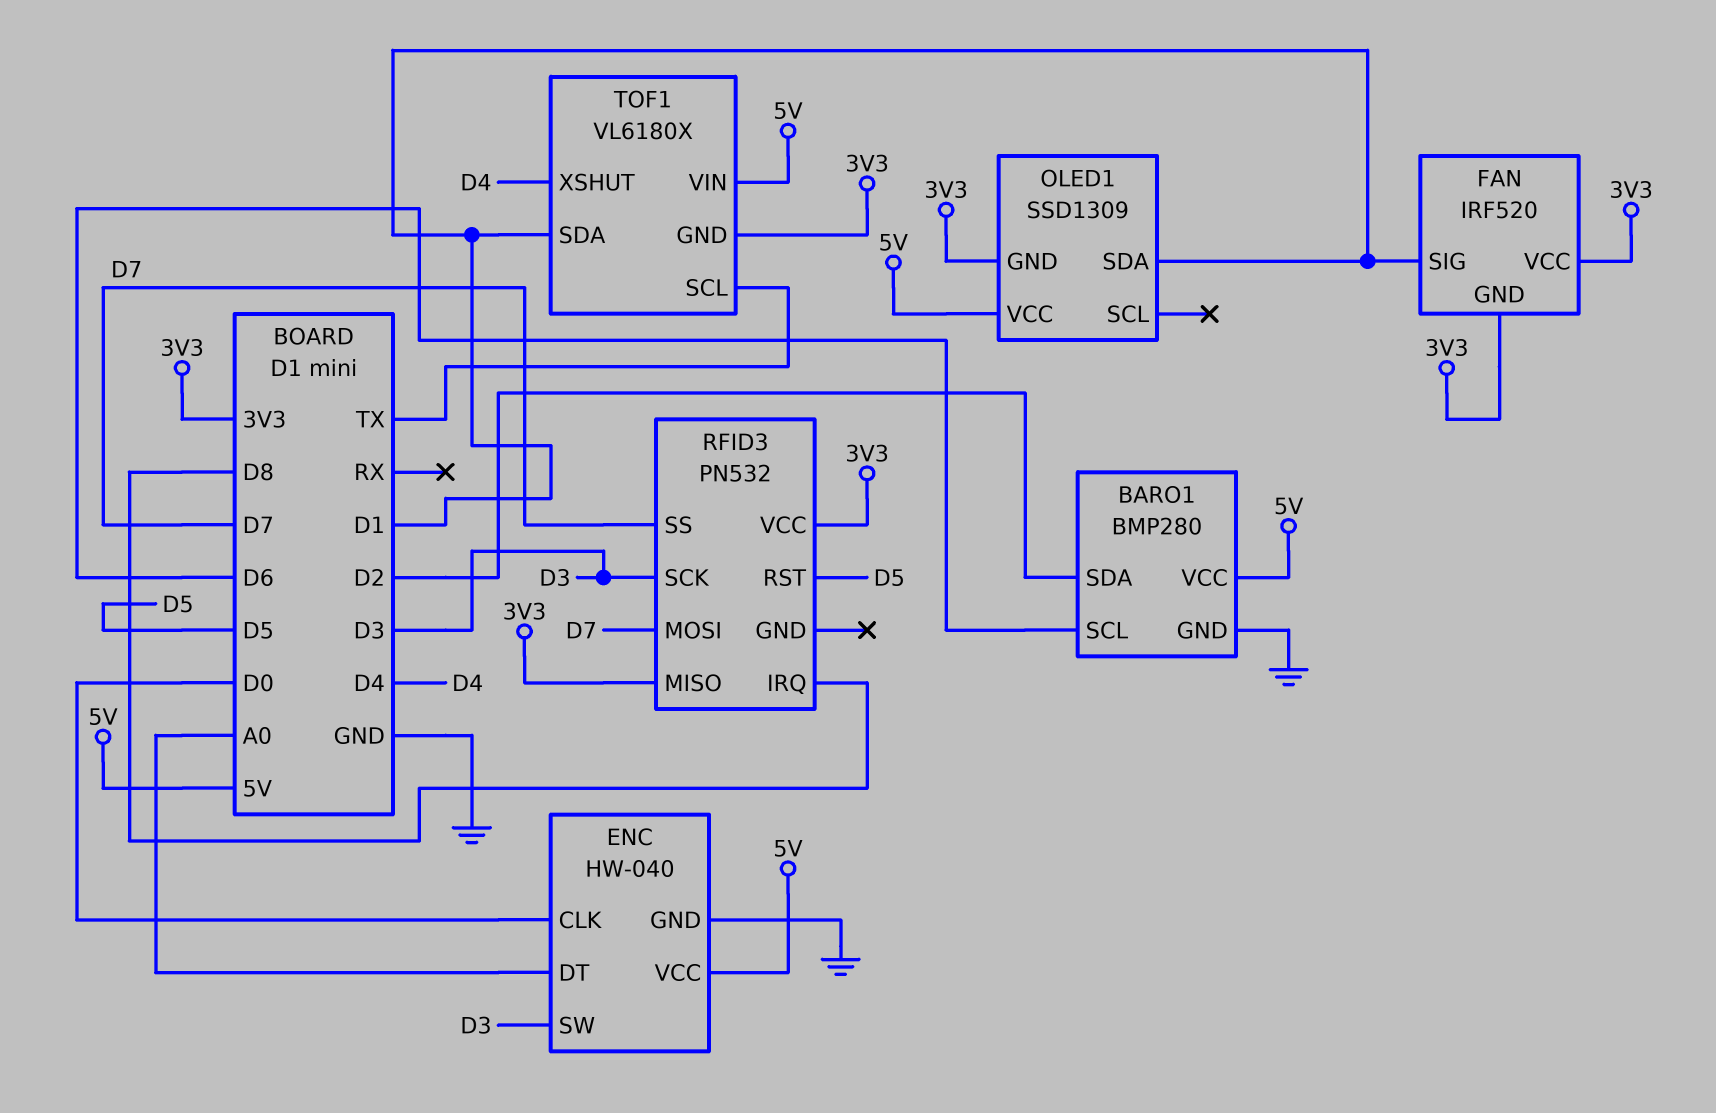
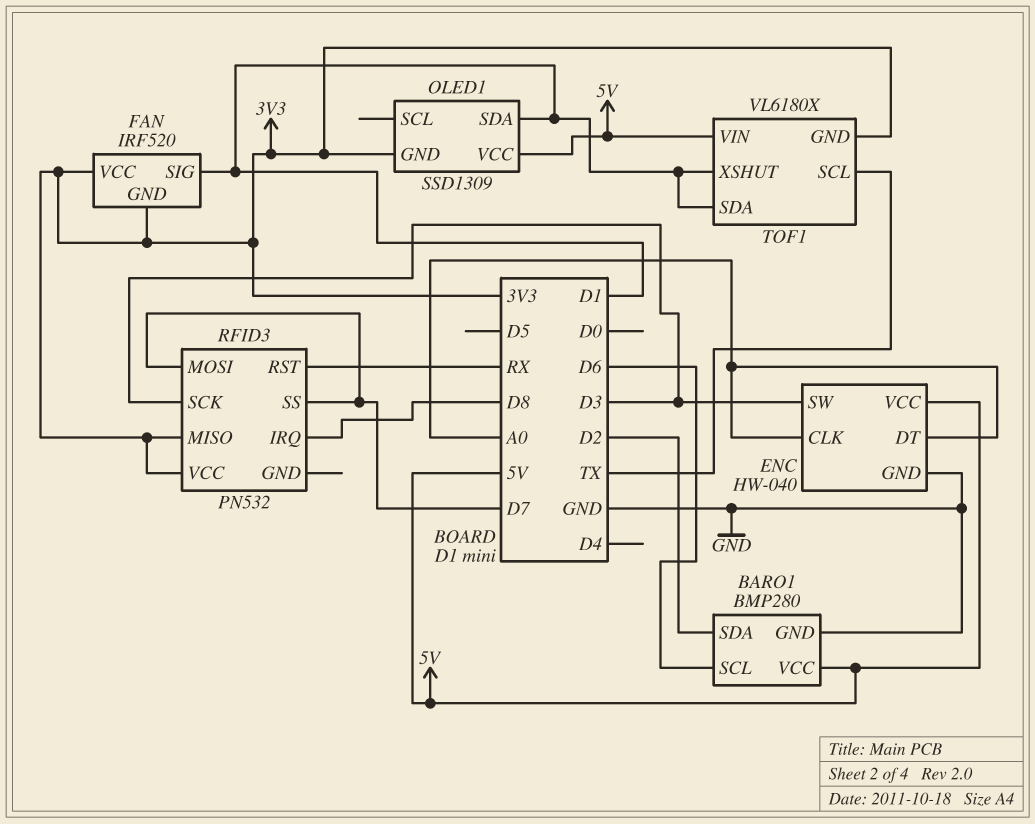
ENC pin CLK: D0 -> A0
RFID3 pin RST: D5 -> RX
TOF1 pin XSHUT: D4 -> D1

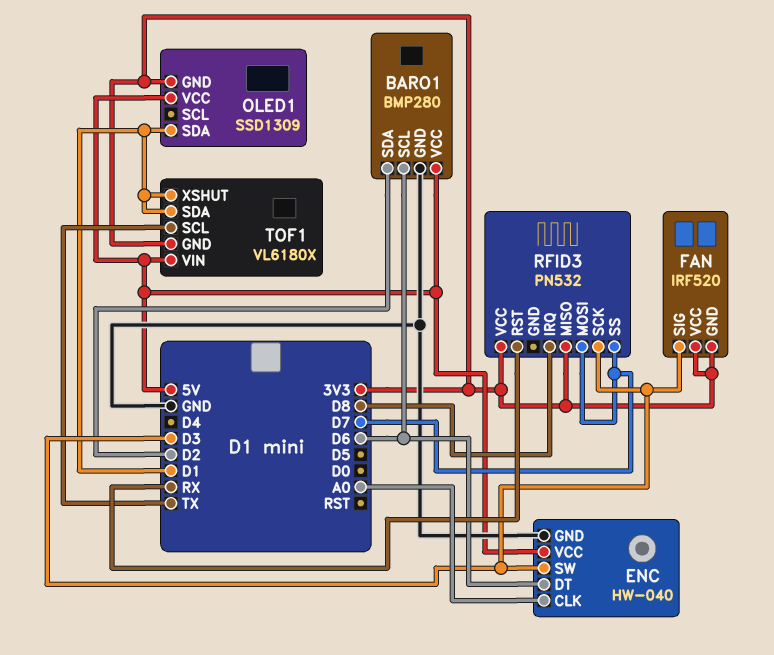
ENC pin DT: A0 -> D6
FAN pin SIG: D1 -> D3

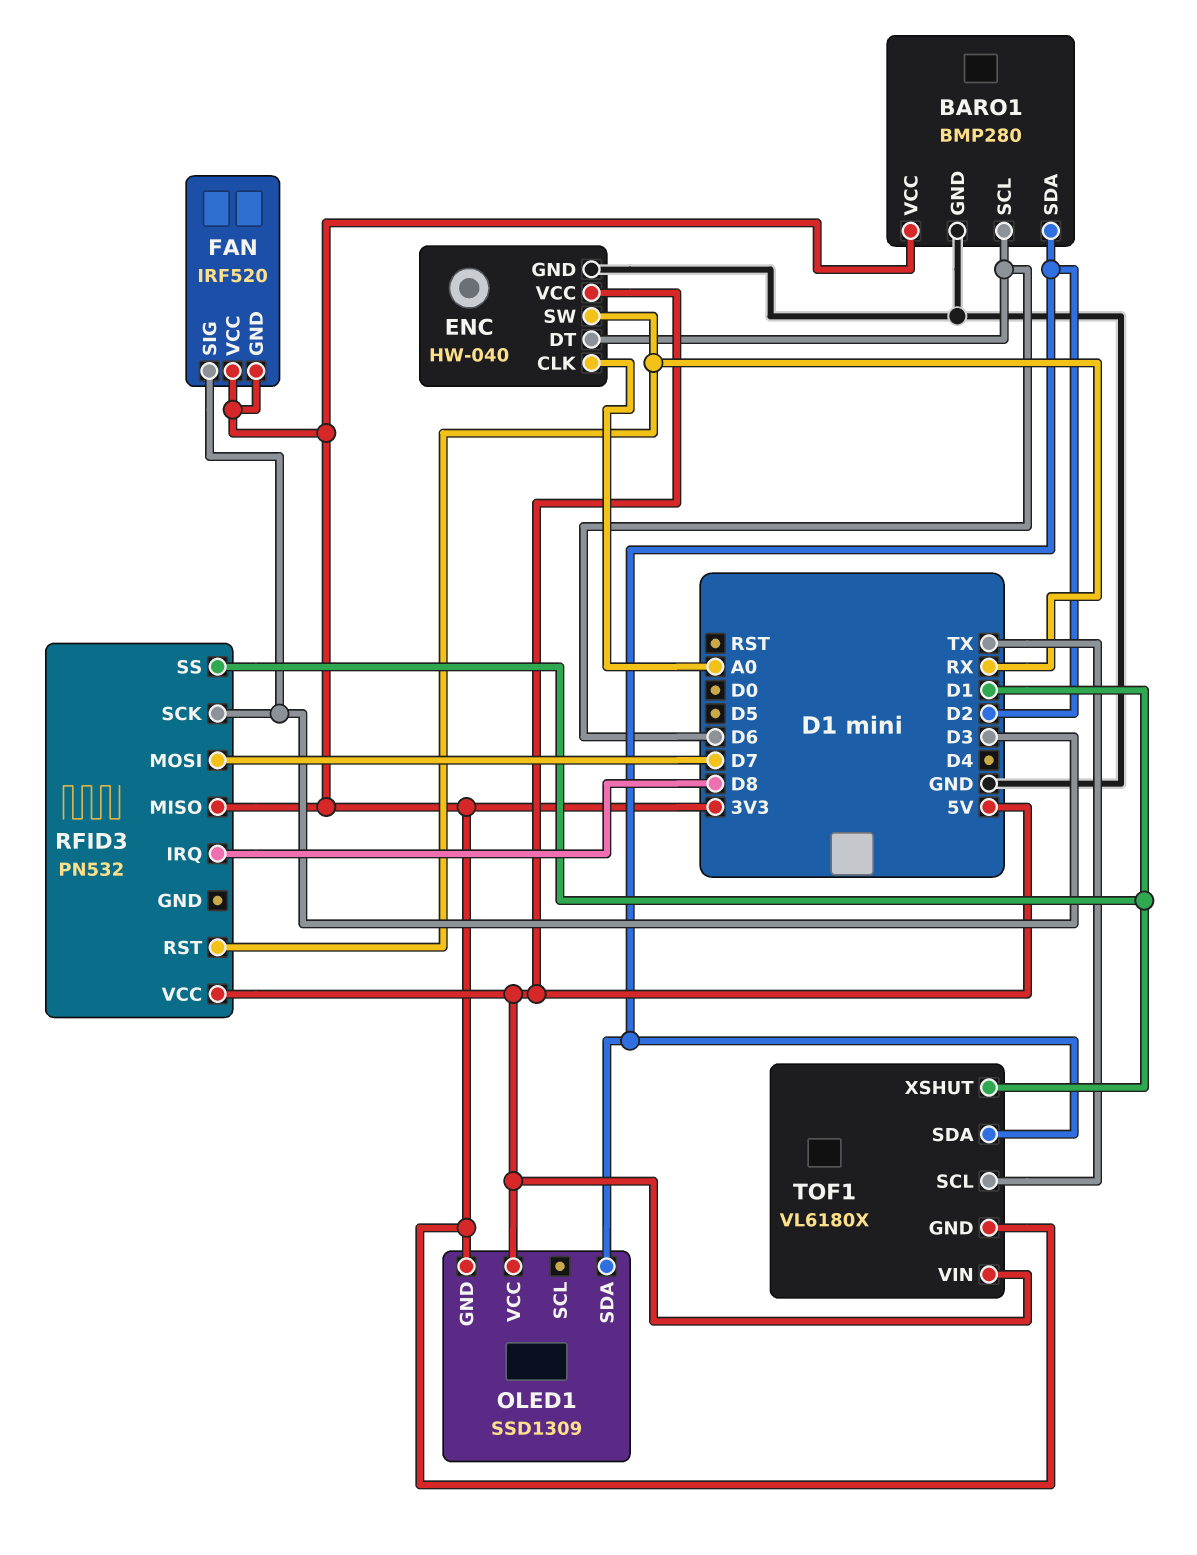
BARO1 pin VCC: 5V -> 3V3
ENC pin SW: D3 -> RX
OLED1 pin SDA: D1 -> D2
RFID3 pin SS: D7 -> D1
RFID3 pin VCC: 3V3 -> 5V
TOF1 pin SDA: D1 -> D2

